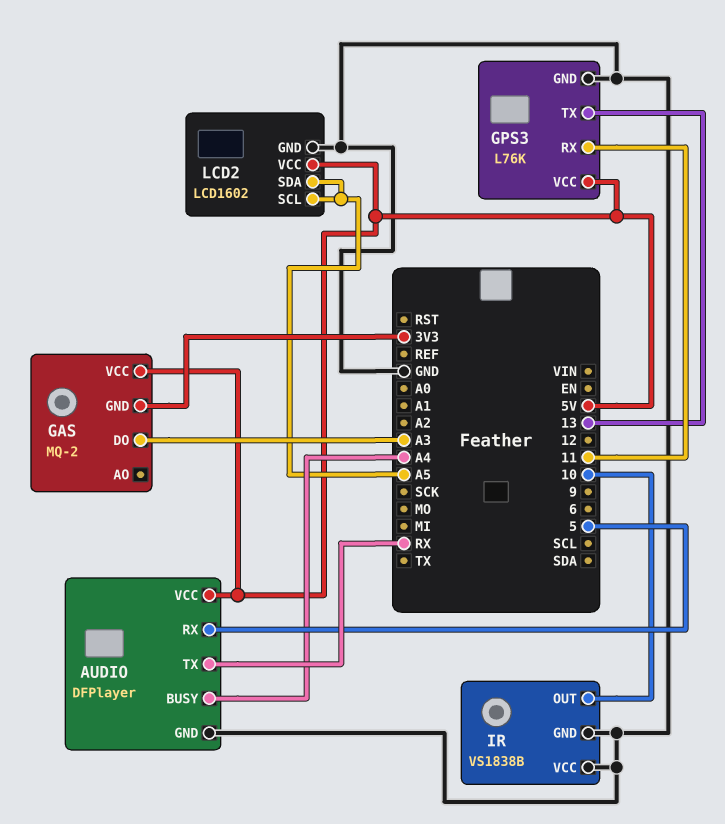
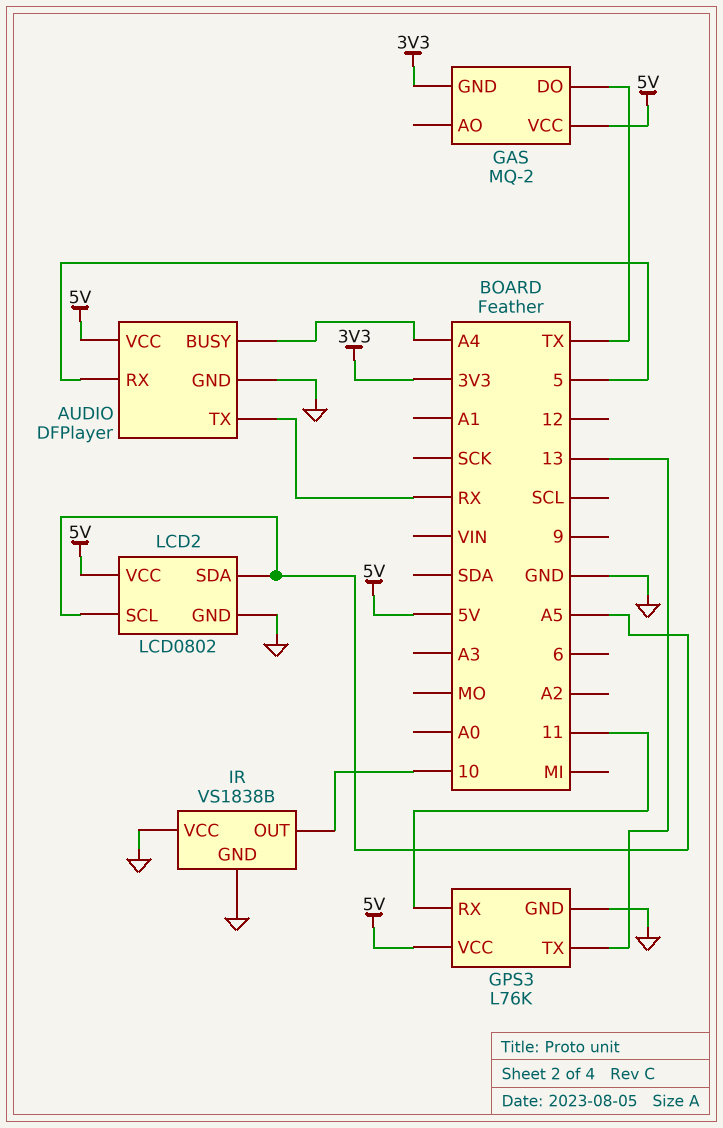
GAS pin DO: A3 -> TX
LCD2: LCD1602 -> LCD0802

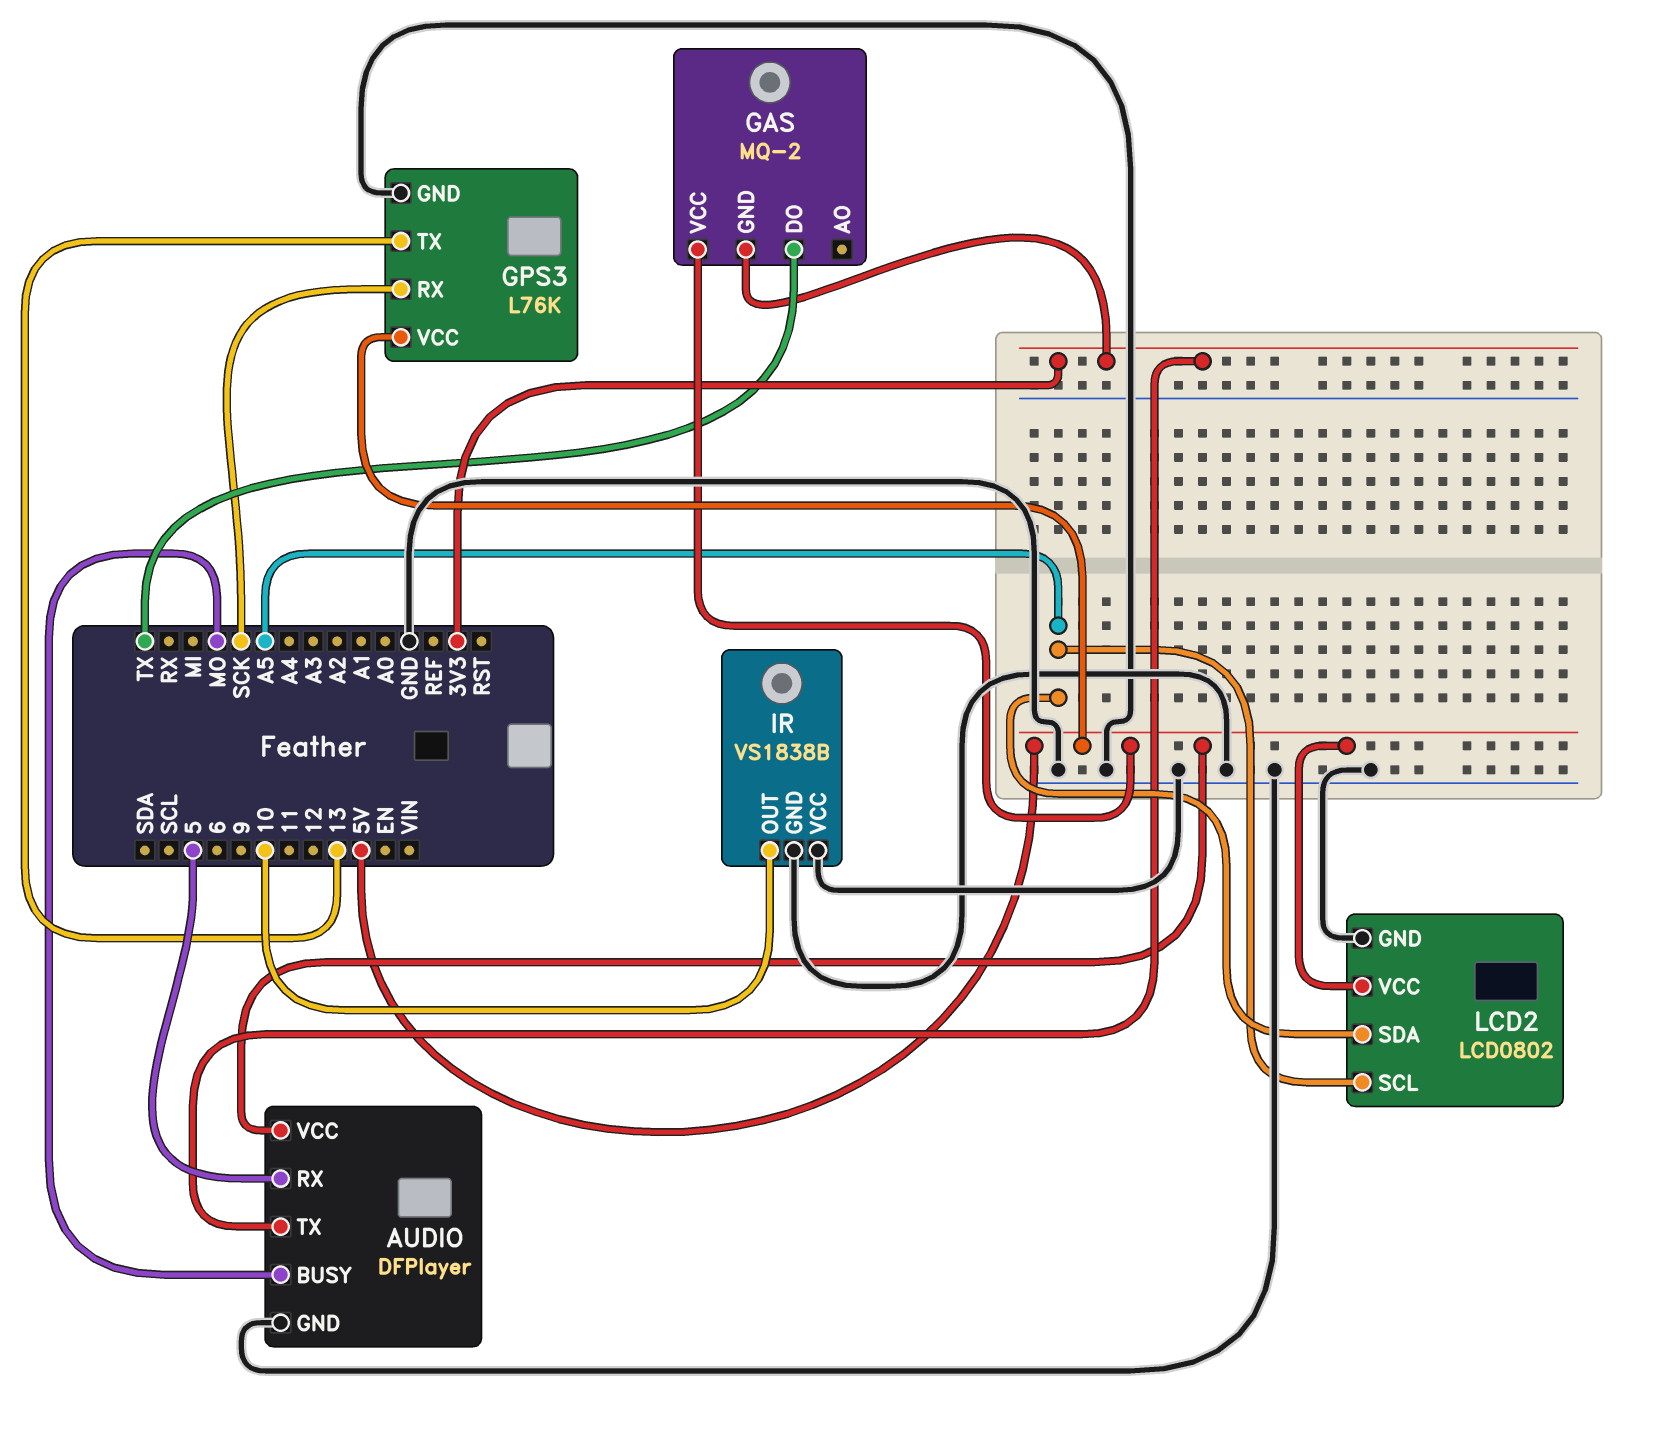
AUDIO pin BUSY: A4 -> MO
AUDIO pin TX: RX -> 3V3
GPS3 pin RX: 11 -> SCK

